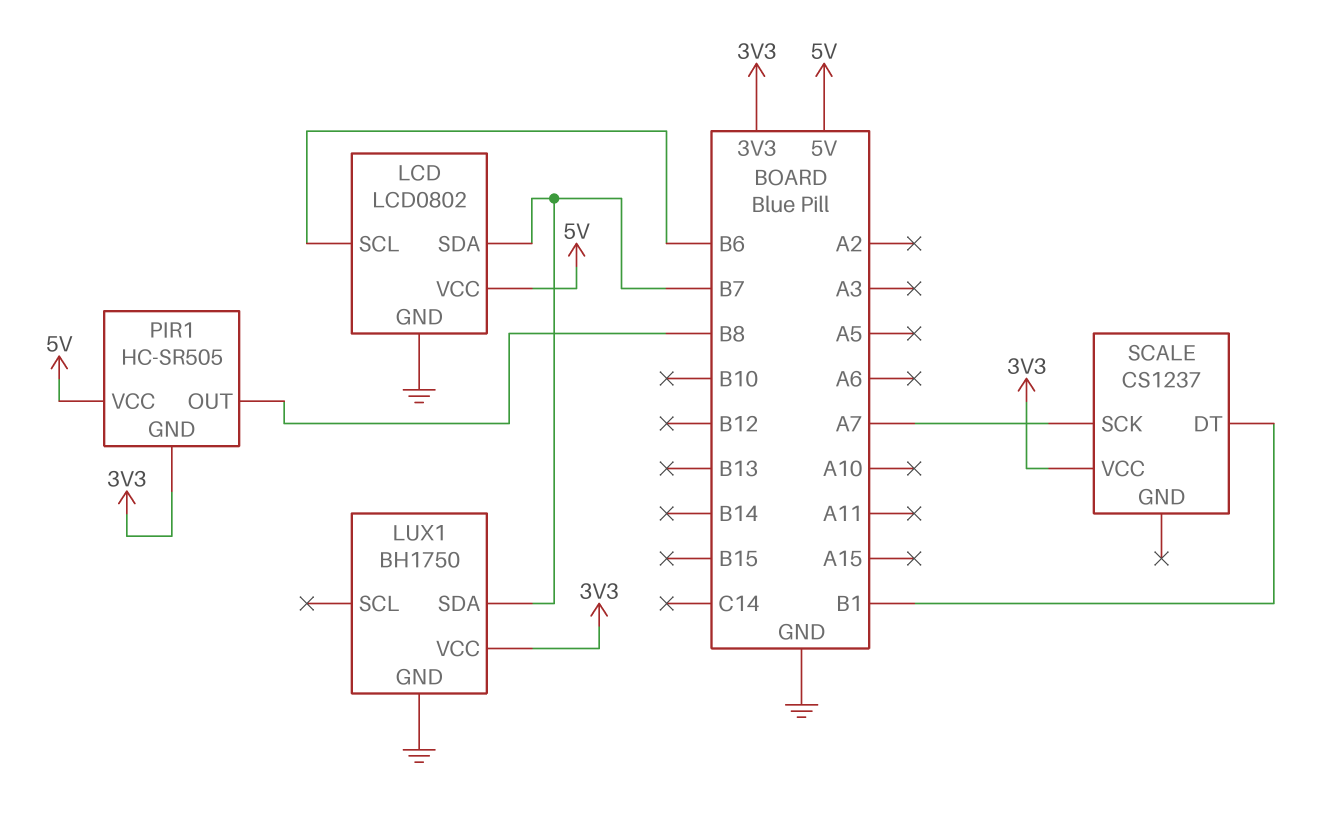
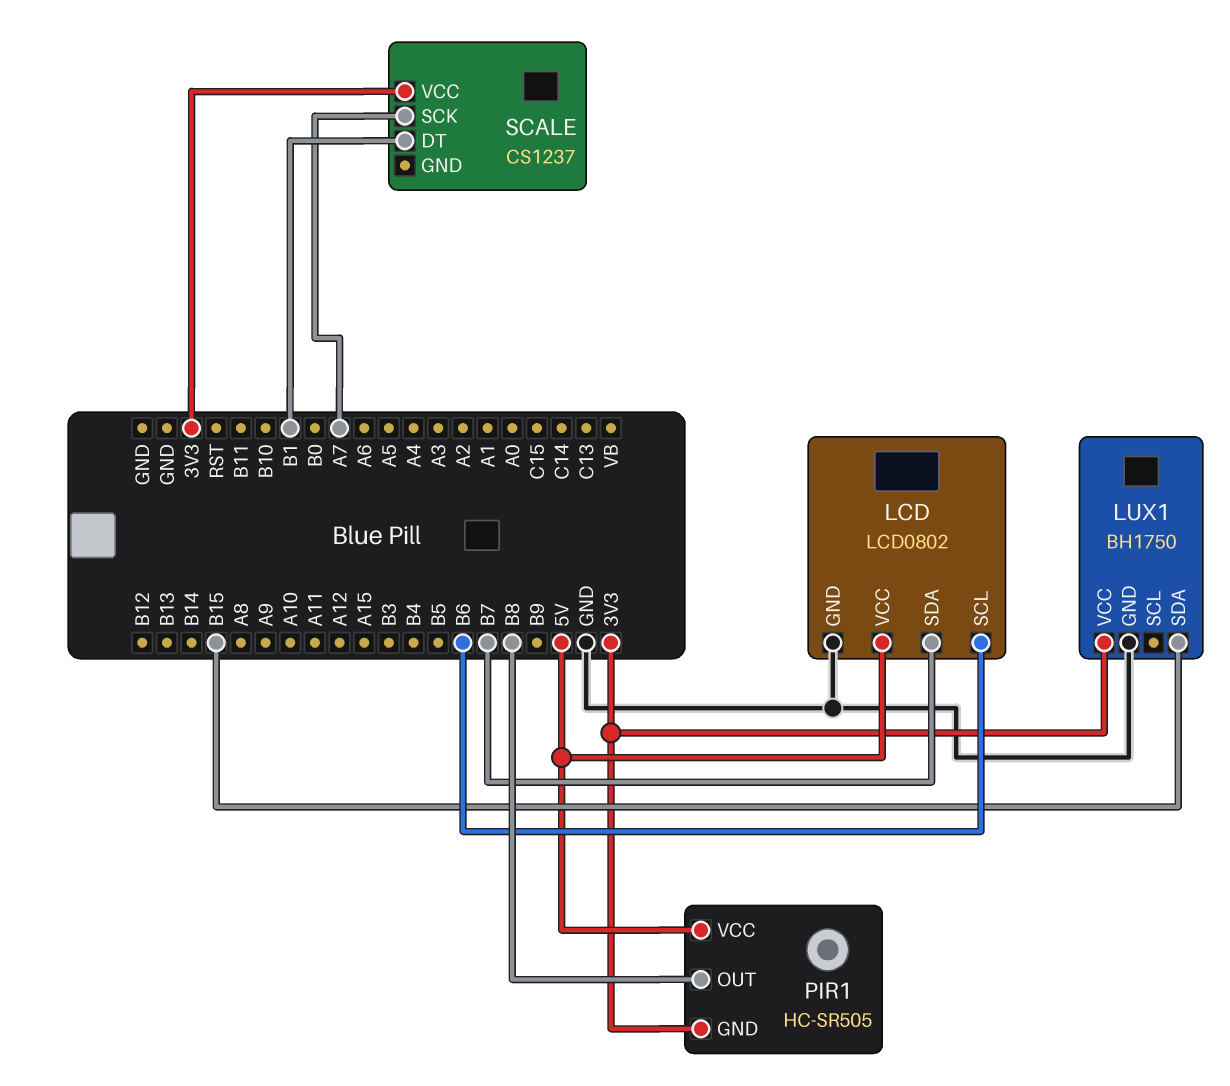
LUX1 pin SDA: B7 -> B15

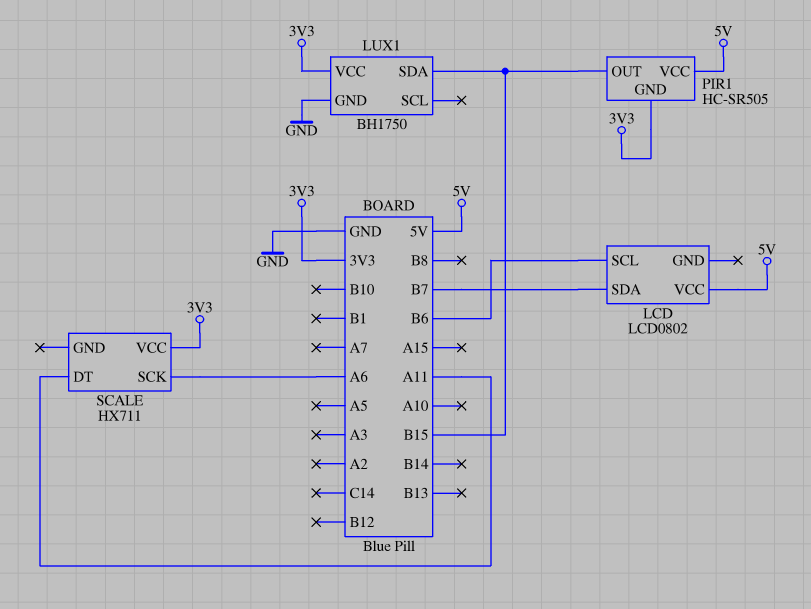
LCD pin GND: GND -> none
PIR1 pin OUT: B8 -> B15
SCALE: CS1237 -> HX711
SCALE pin DT: B1 -> A11
SCALE pin SCK: A7 -> A6

